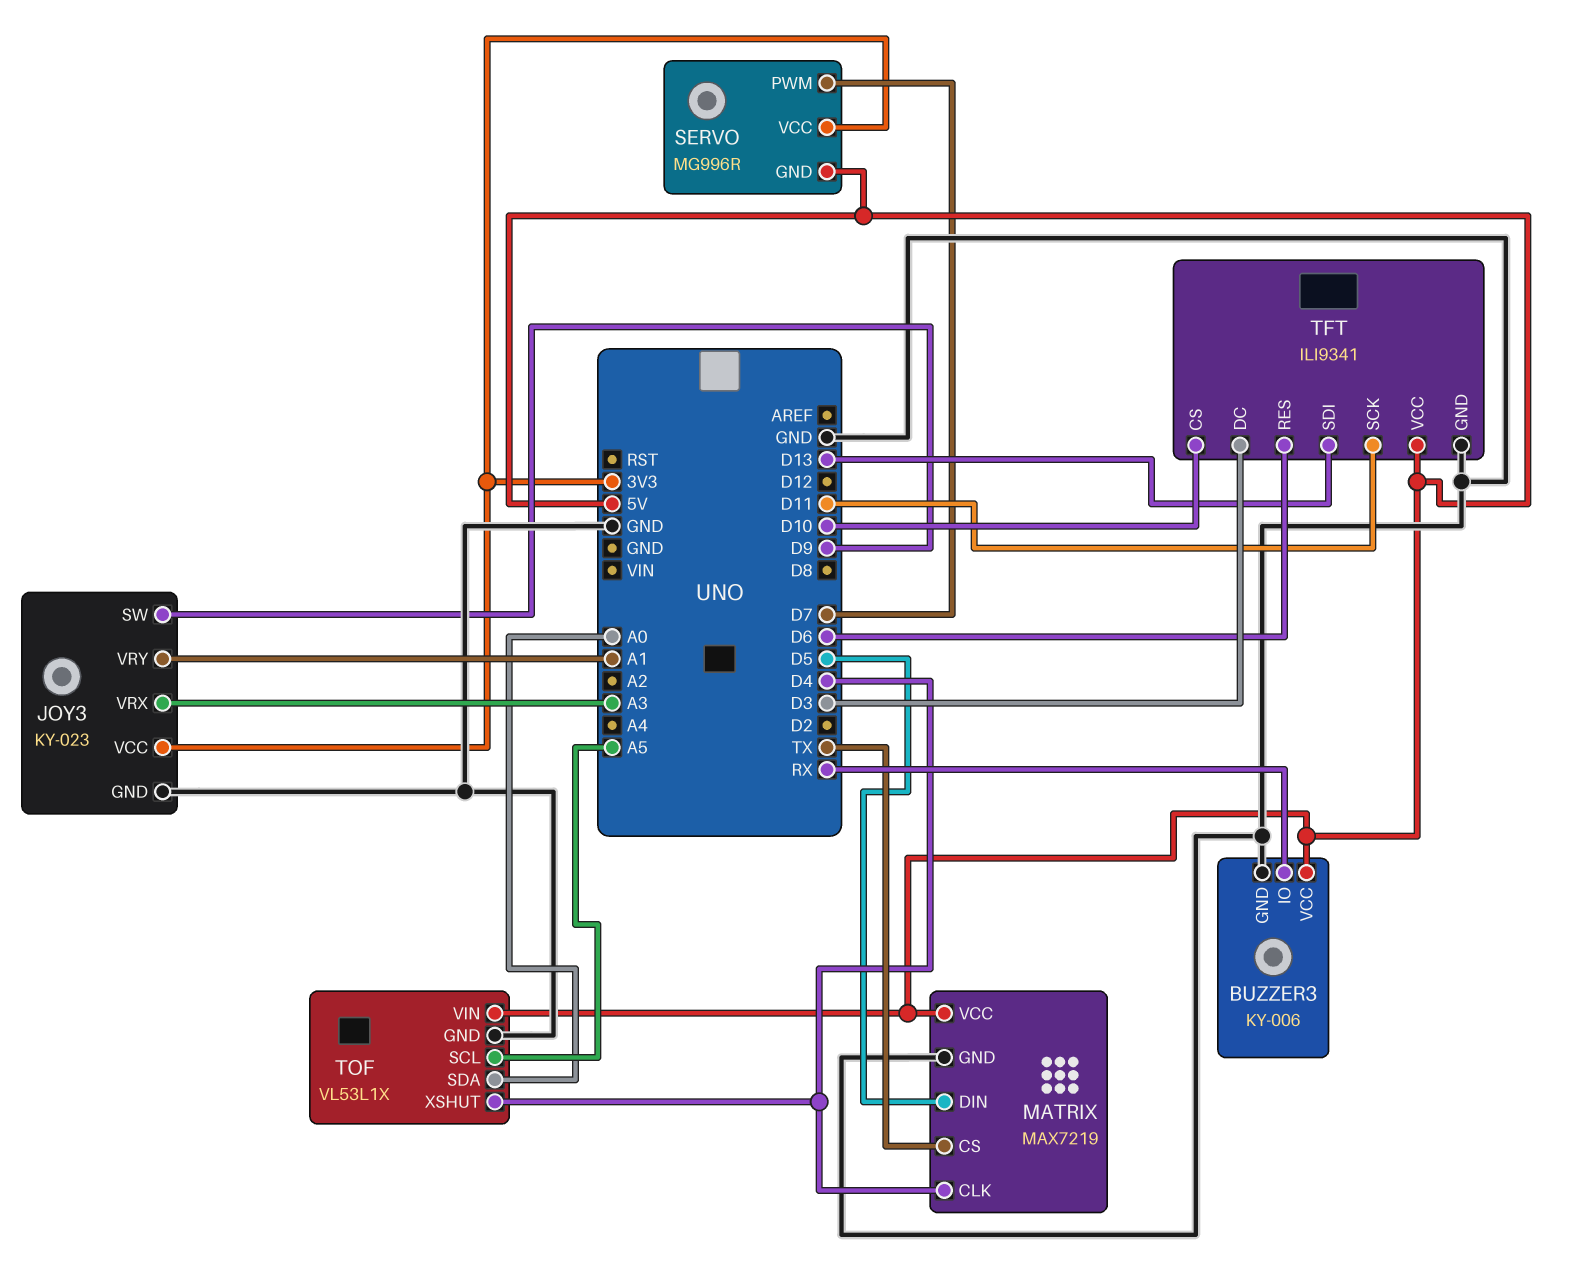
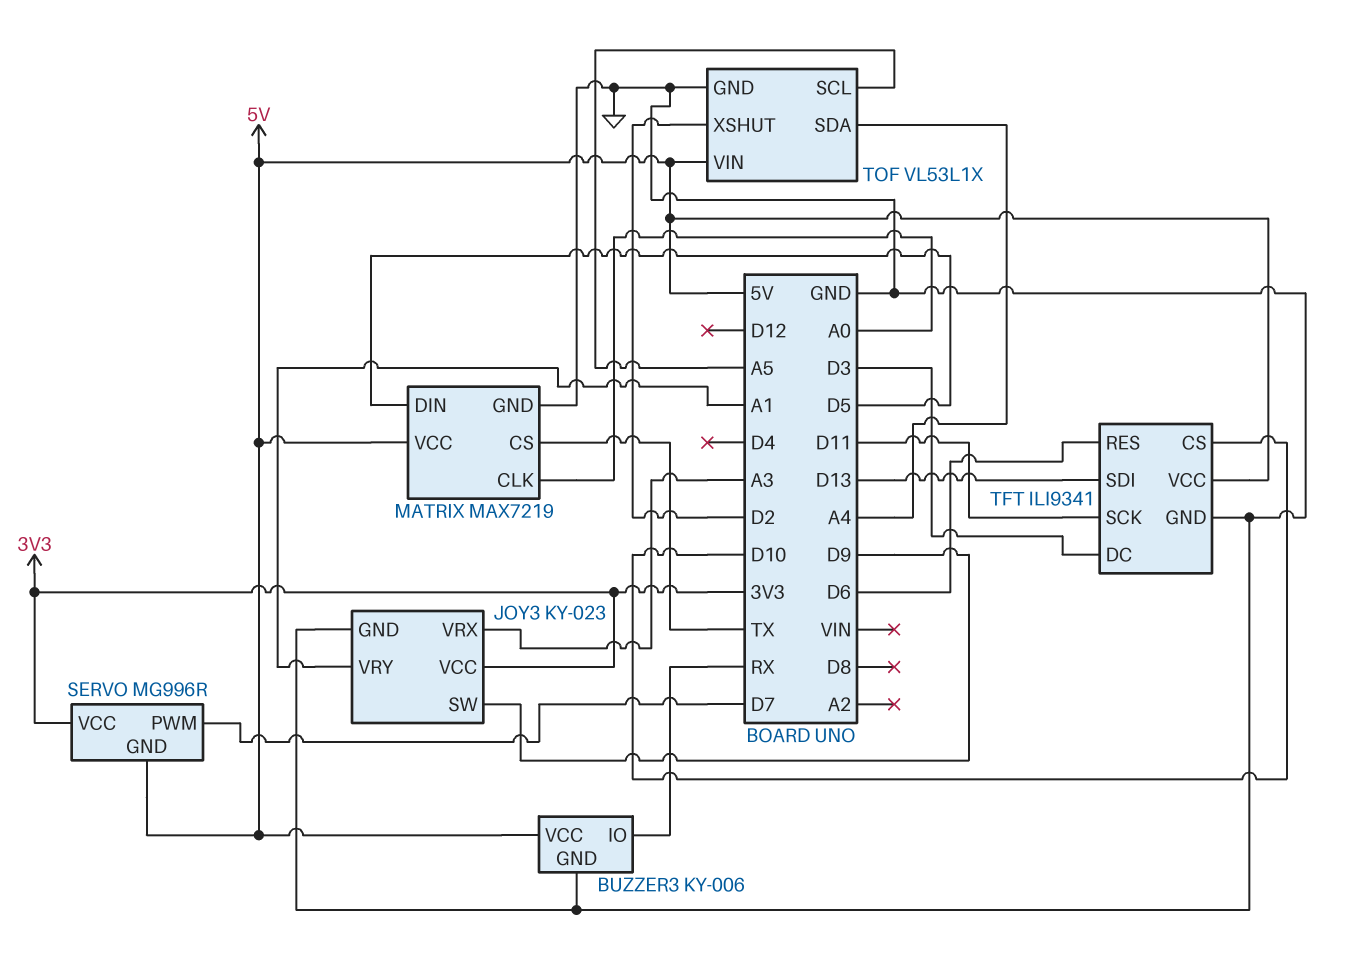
MATRIX pin CLK: D4 -> A0
TOF pin SDA: A0 -> A4
TOF pin XSHUT: D4 -> D2

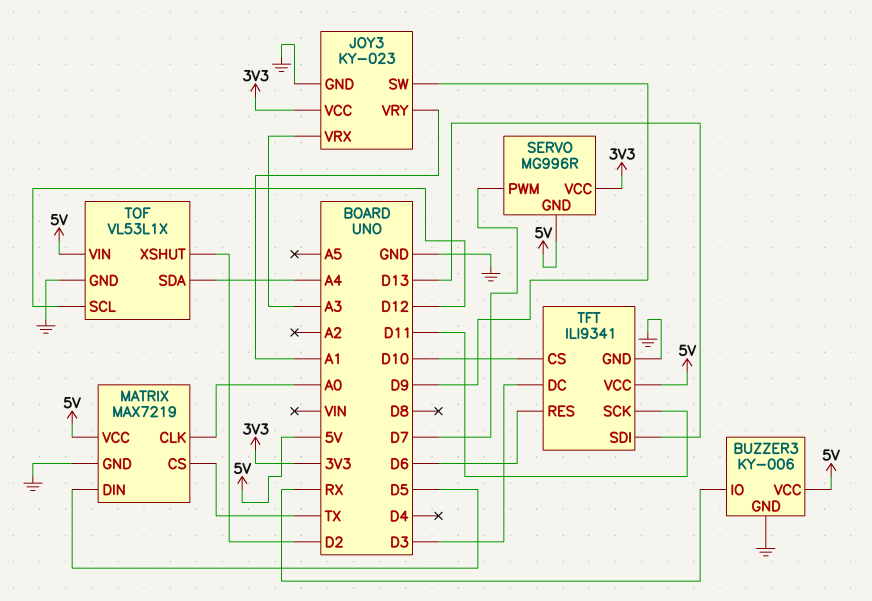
TOF pin SCL: A5 -> D12

